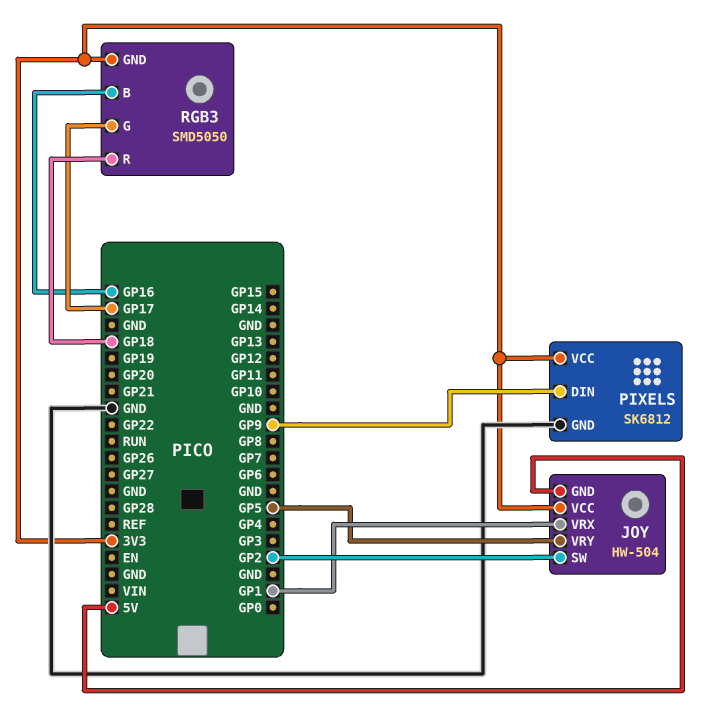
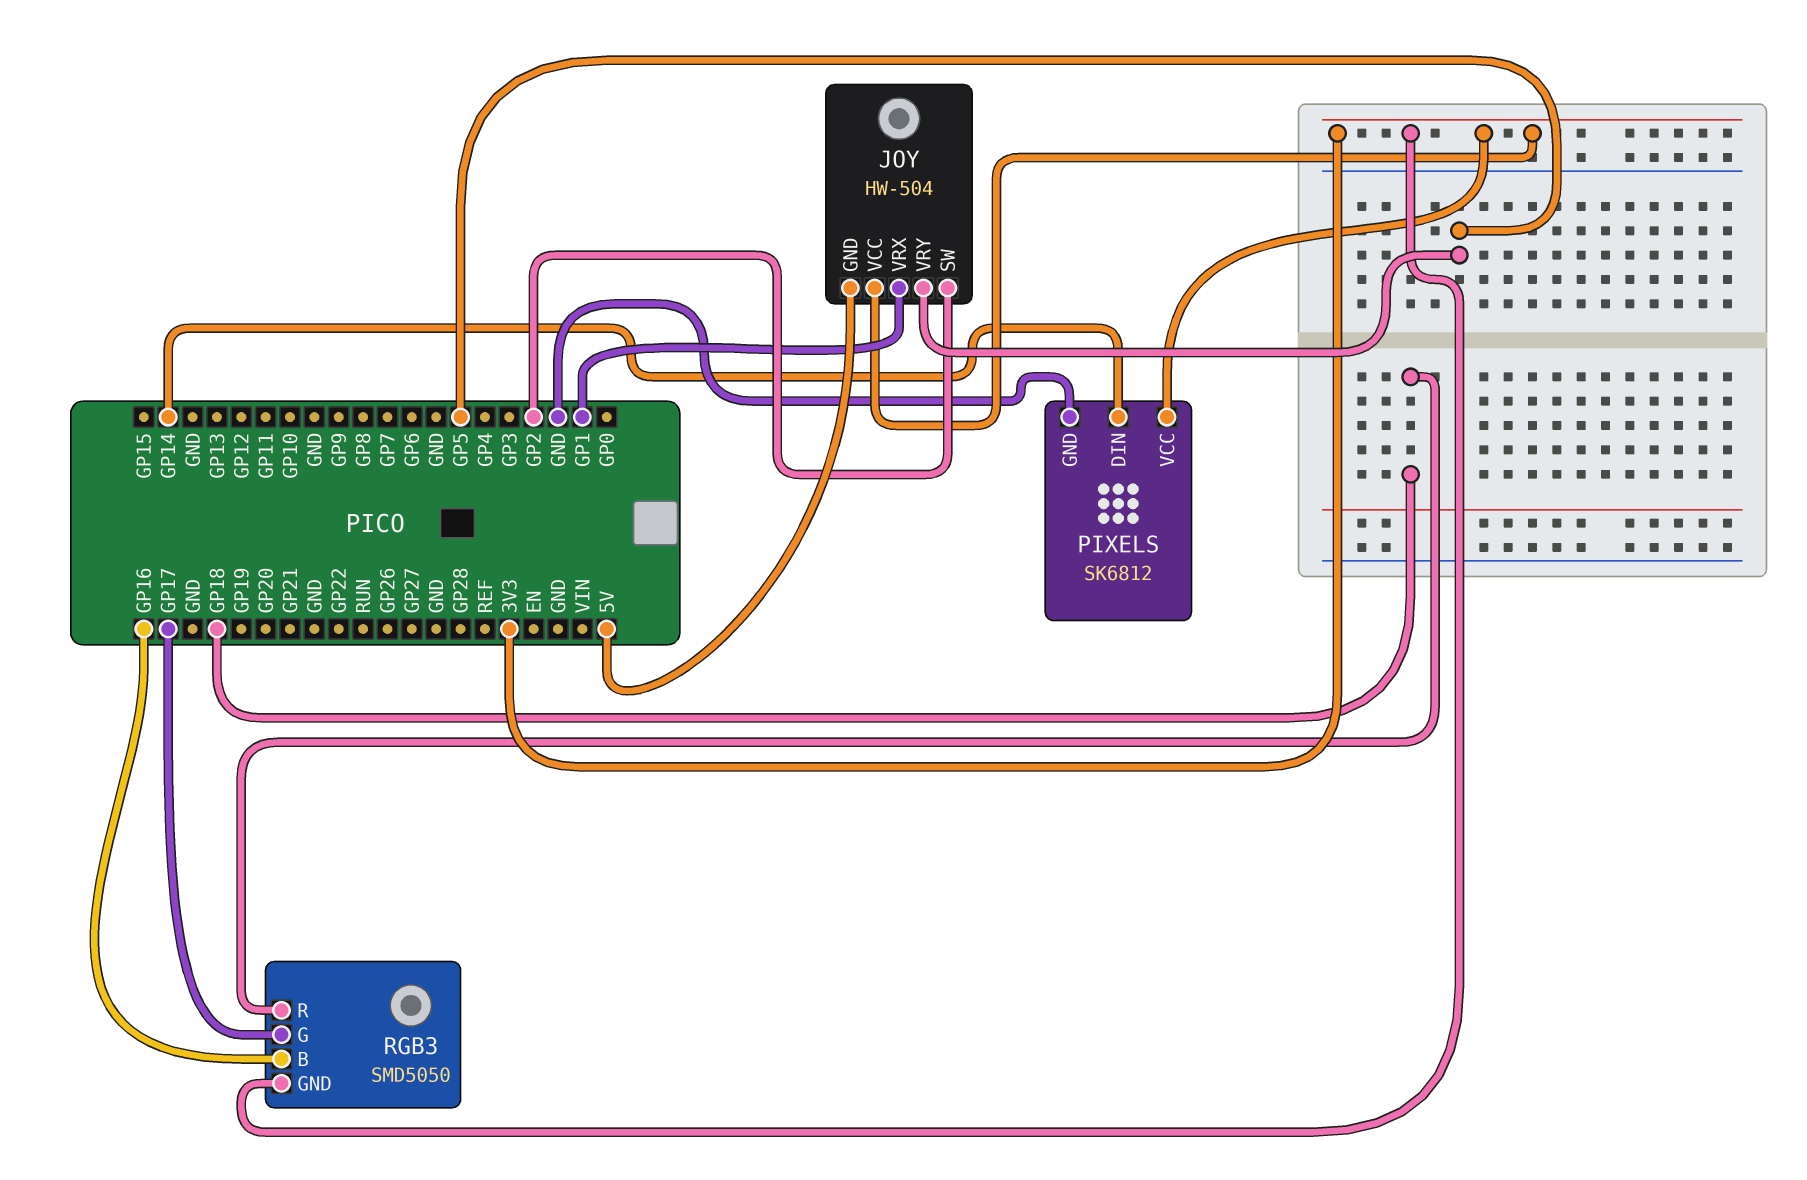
PIXELS pin DIN: GP9 -> GP14

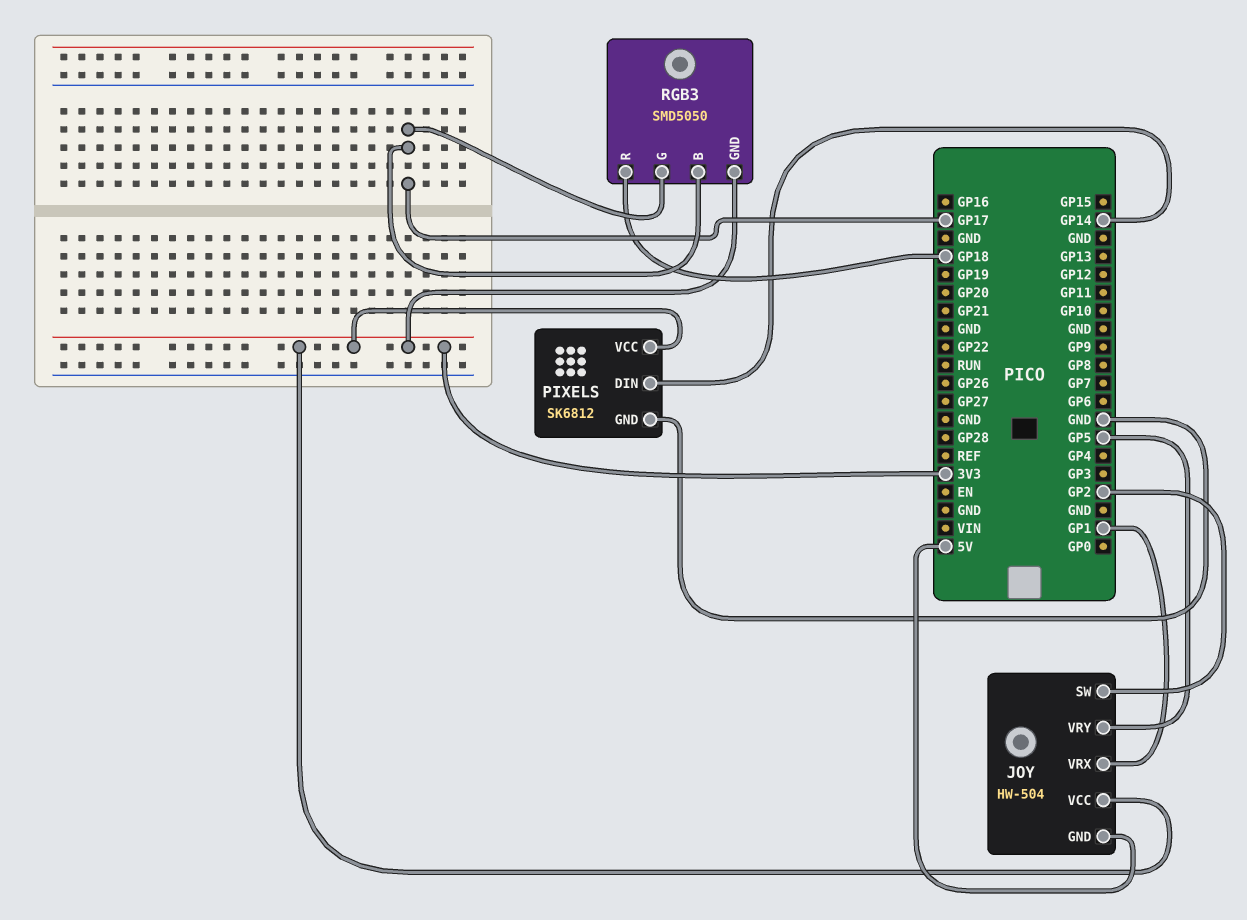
RGB3 pin B: GP16 -> GP17

